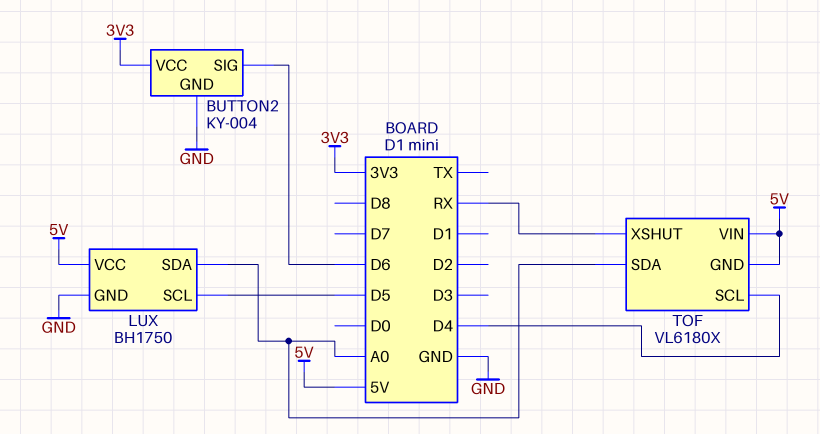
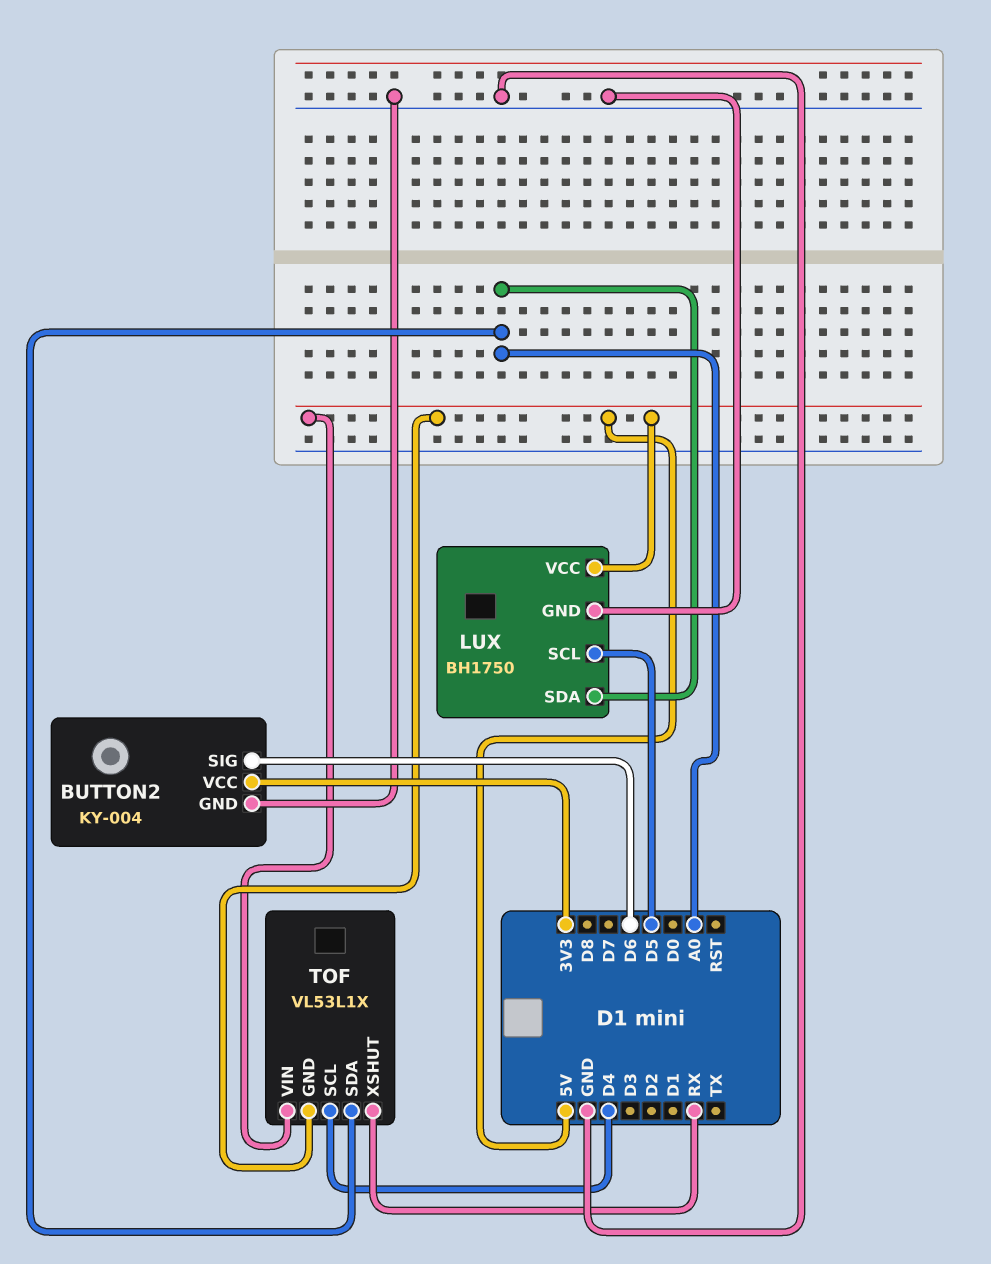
TOF: VL6180X -> VL53L1X

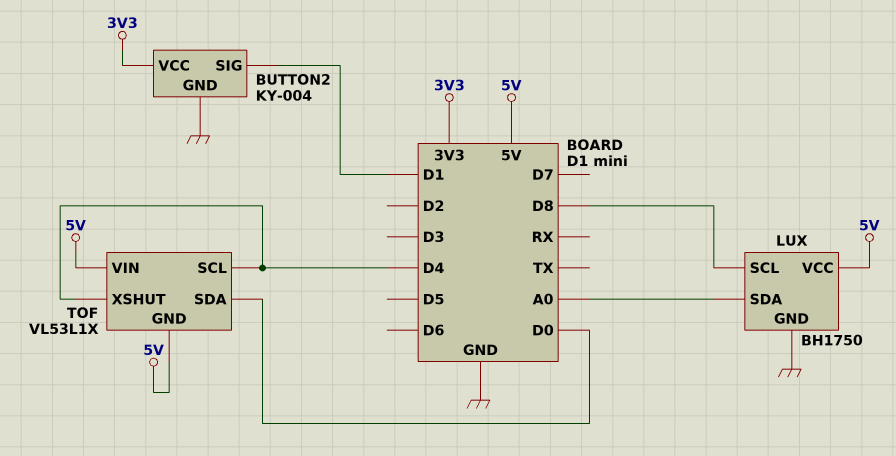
BUTTON2 pin SIG: D6 -> D1
LUX pin SCL: D5 -> D8
TOF pin SDA: A0 -> D0
TOF pin XSHUT: RX -> D4

